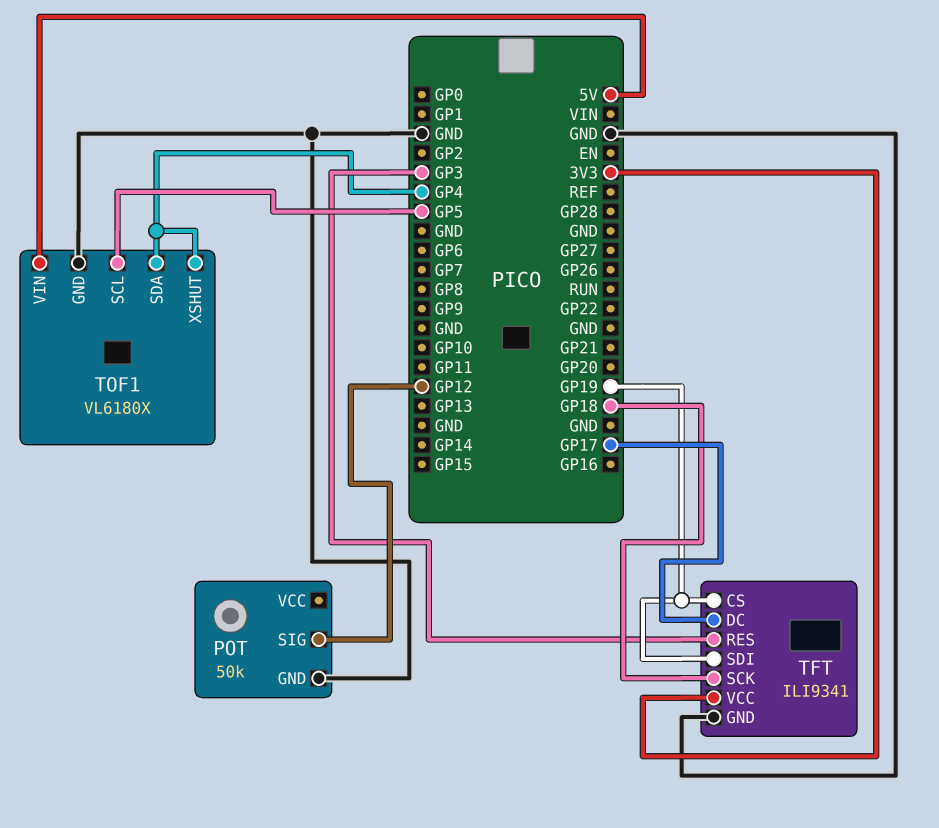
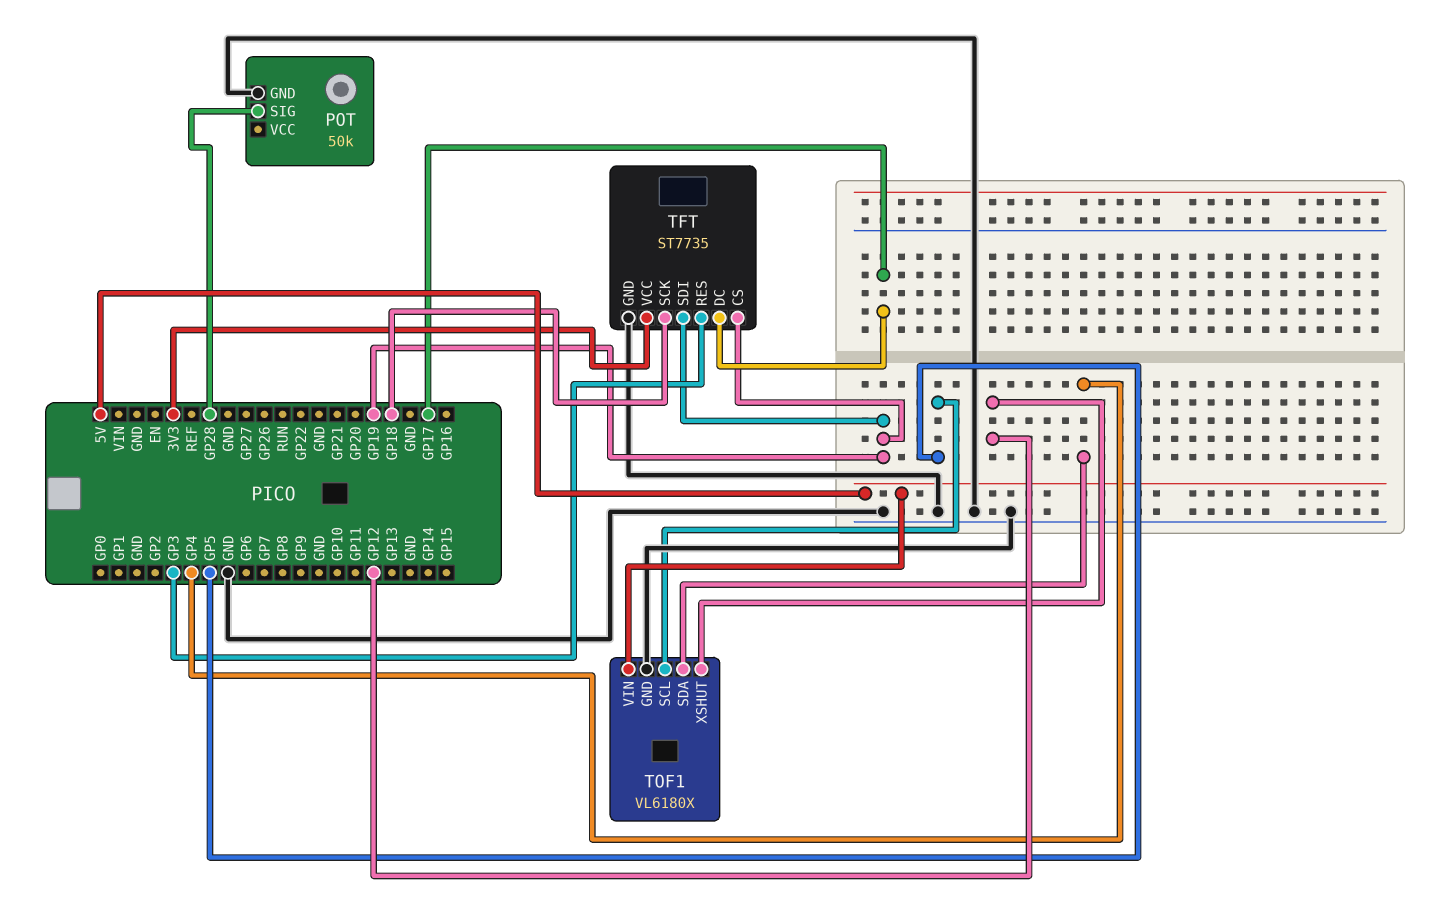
POT pin SIG: GP12 -> GP28
TFT: ILI9341 -> ST7735
TOF1 pin XSHUT: GP4 -> GP12

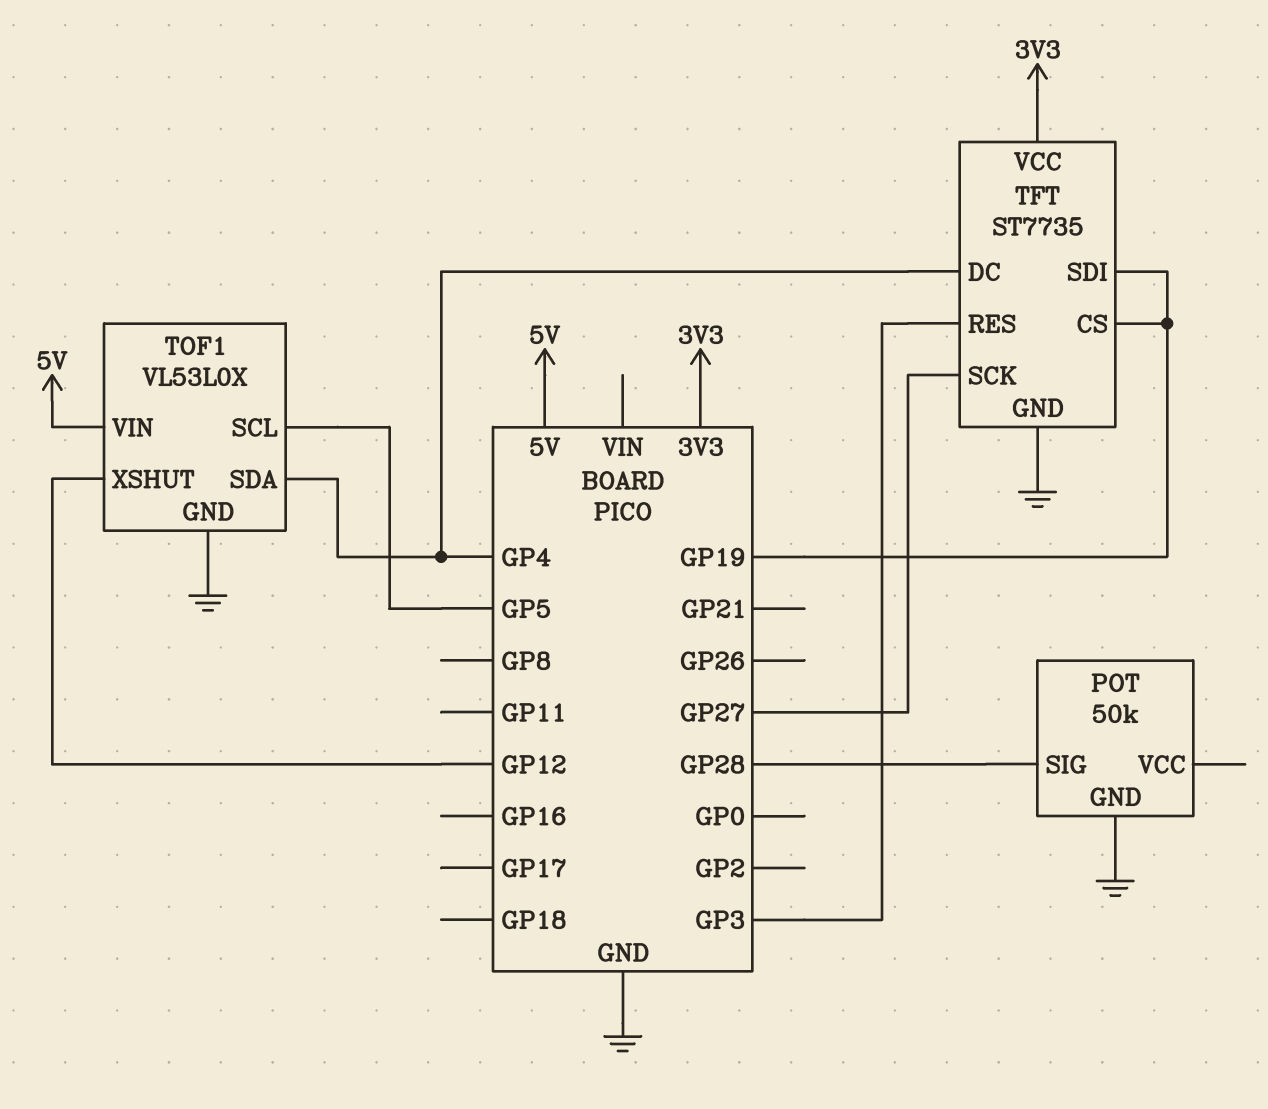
TFT pin DC: GP17 -> GP4
TFT pin SCK: GP18 -> GP27
TOF1: VL6180X -> VL53L0X

